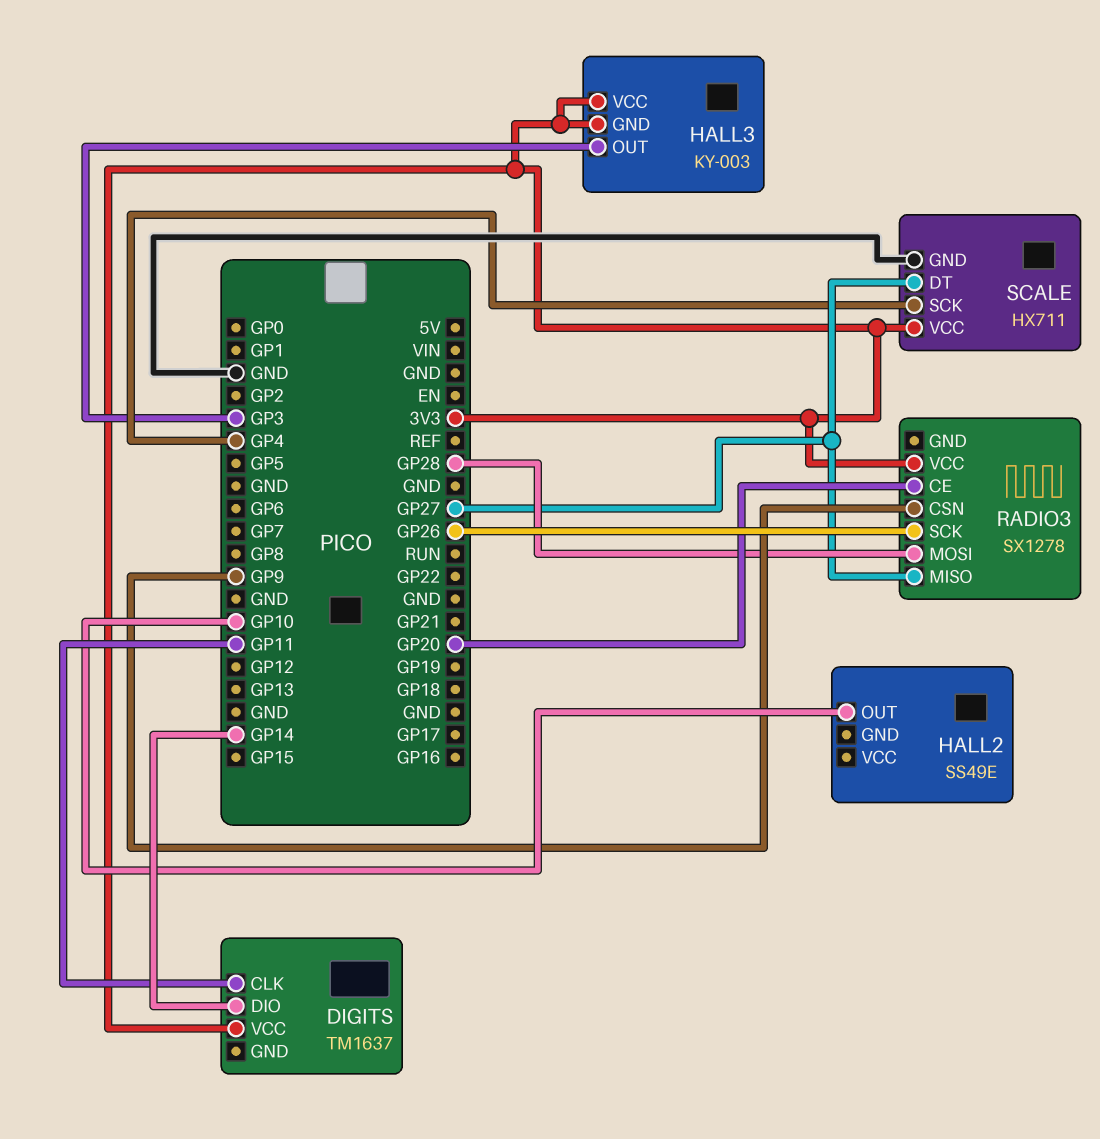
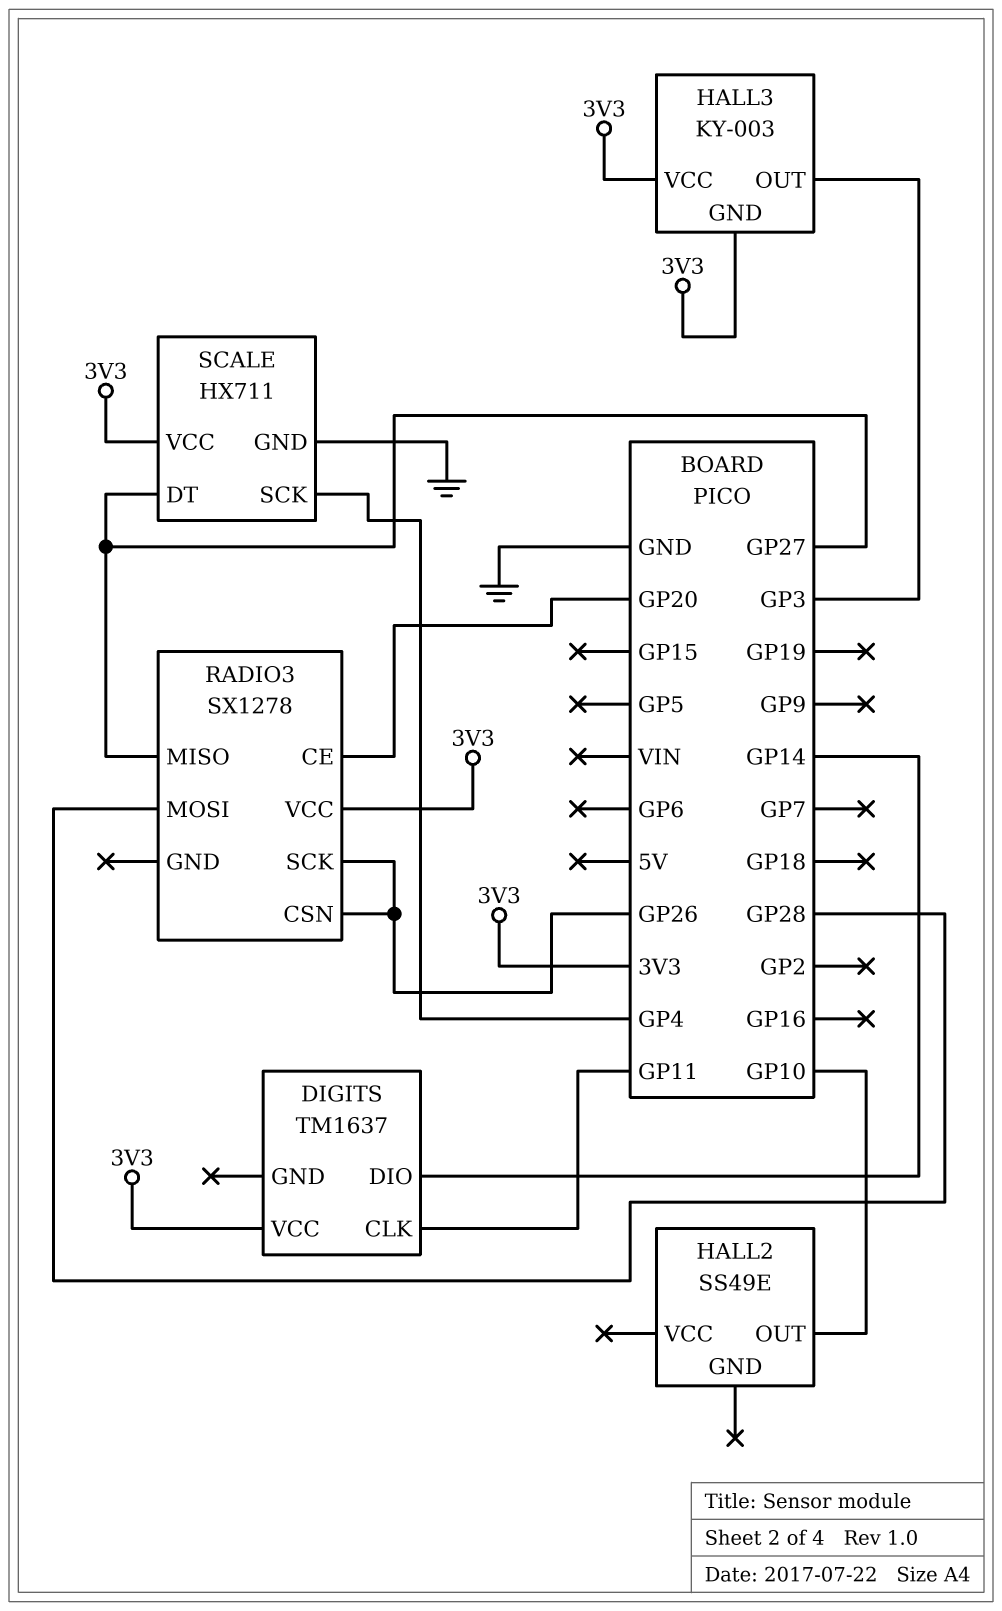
RADIO3 pin CSN: GP9 -> GP26

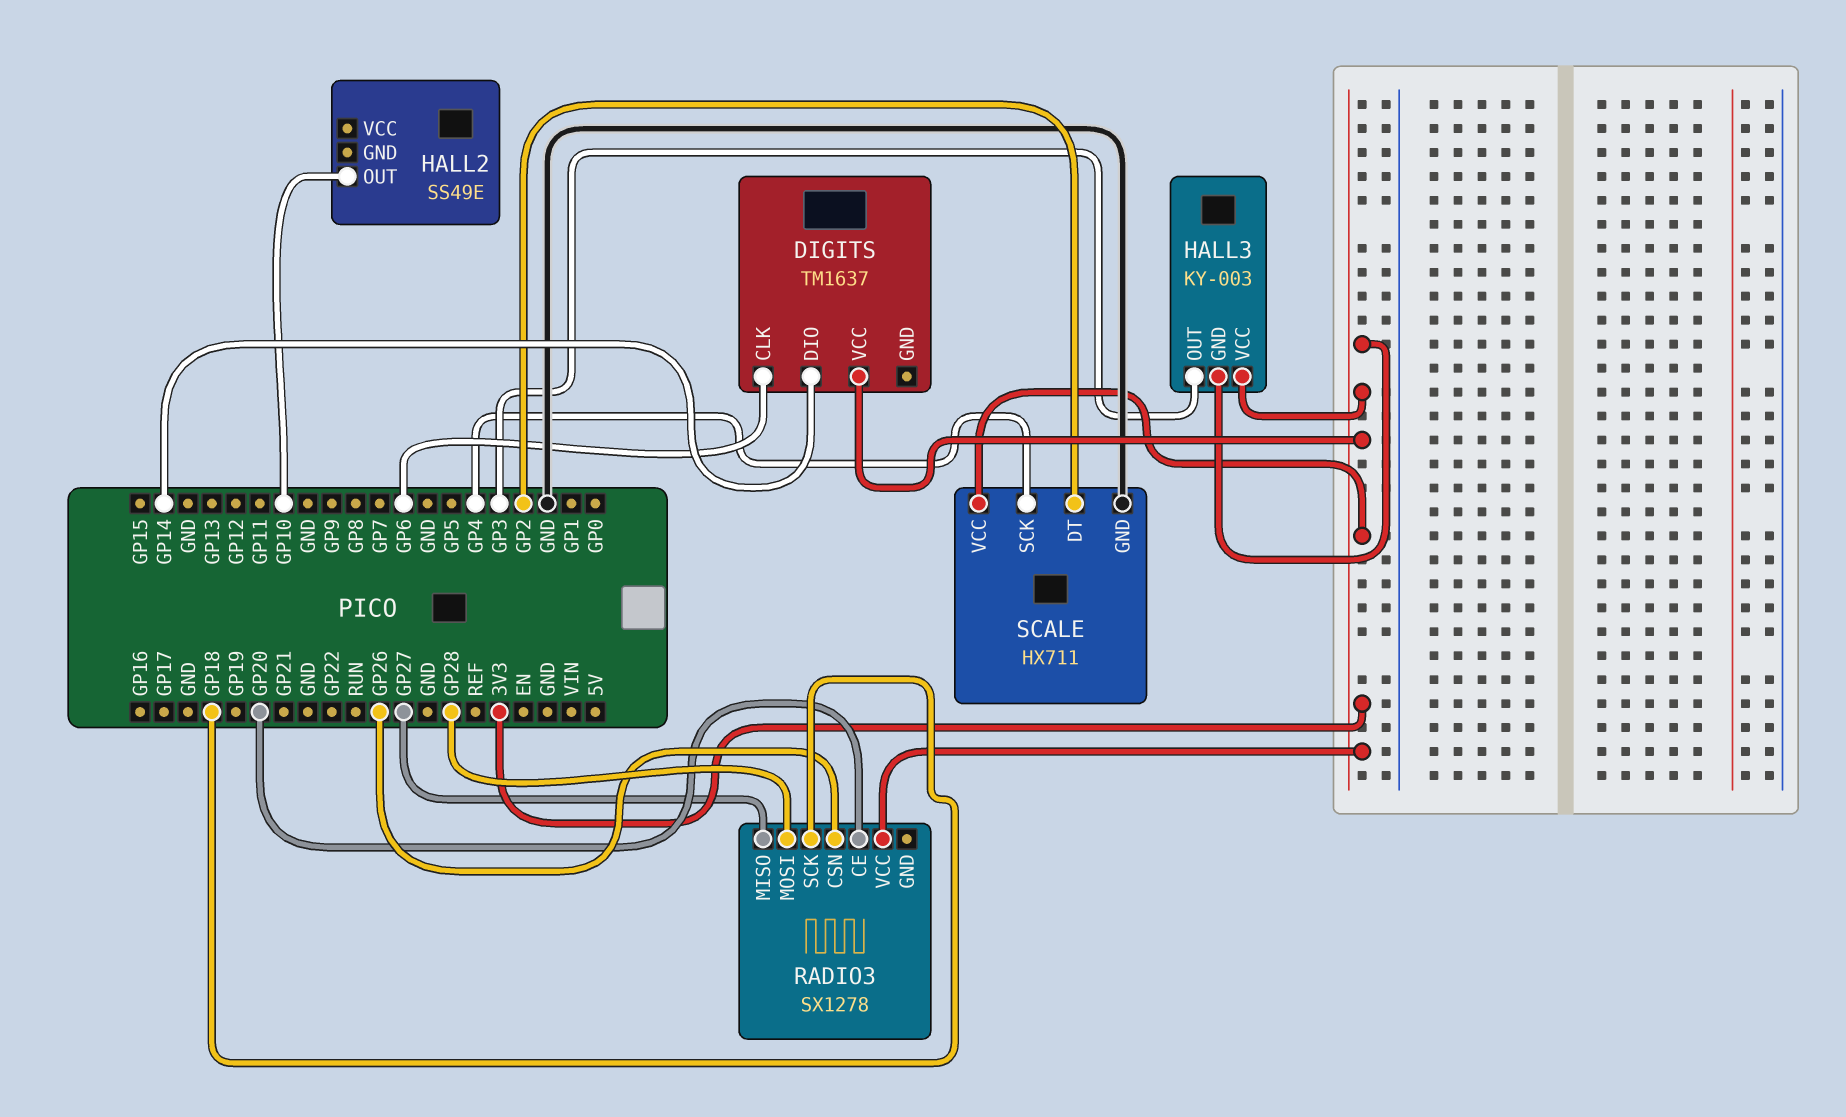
DIGITS pin CLK: GP11 -> GP6
RADIO3 pin SCK: GP26 -> GP18
SCALE pin DT: GP27 -> GP2

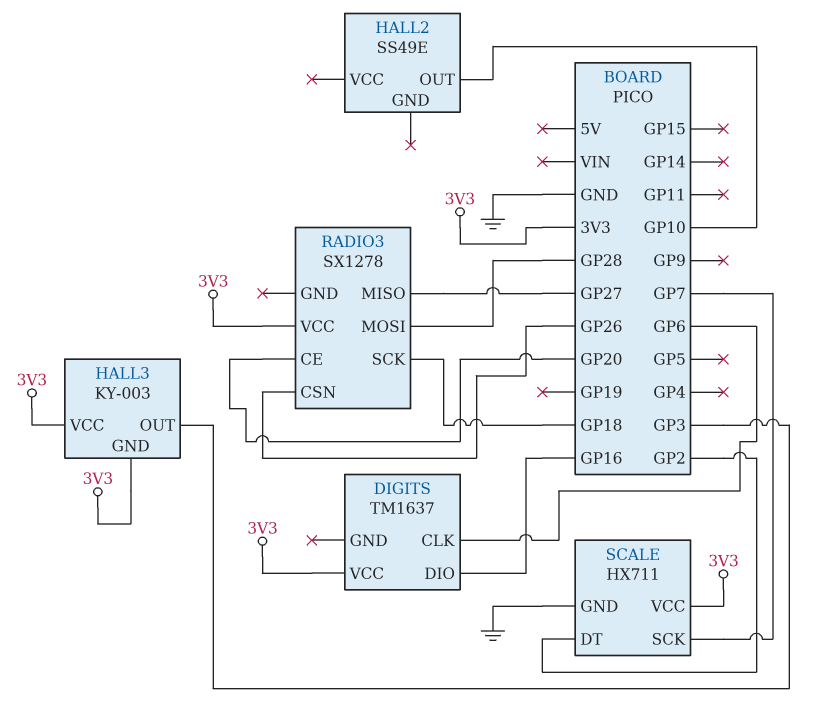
DIGITS pin DIO: GP14 -> GP16
SCALE pin SCK: GP4 -> GP7

